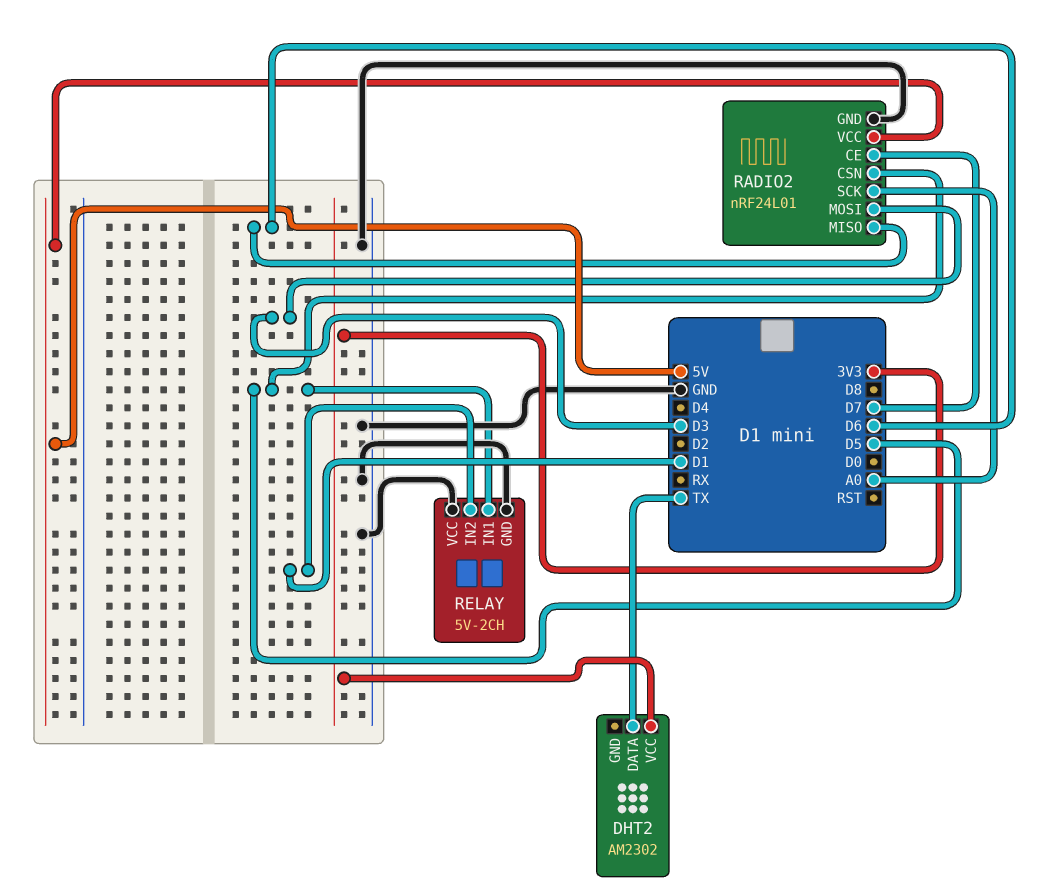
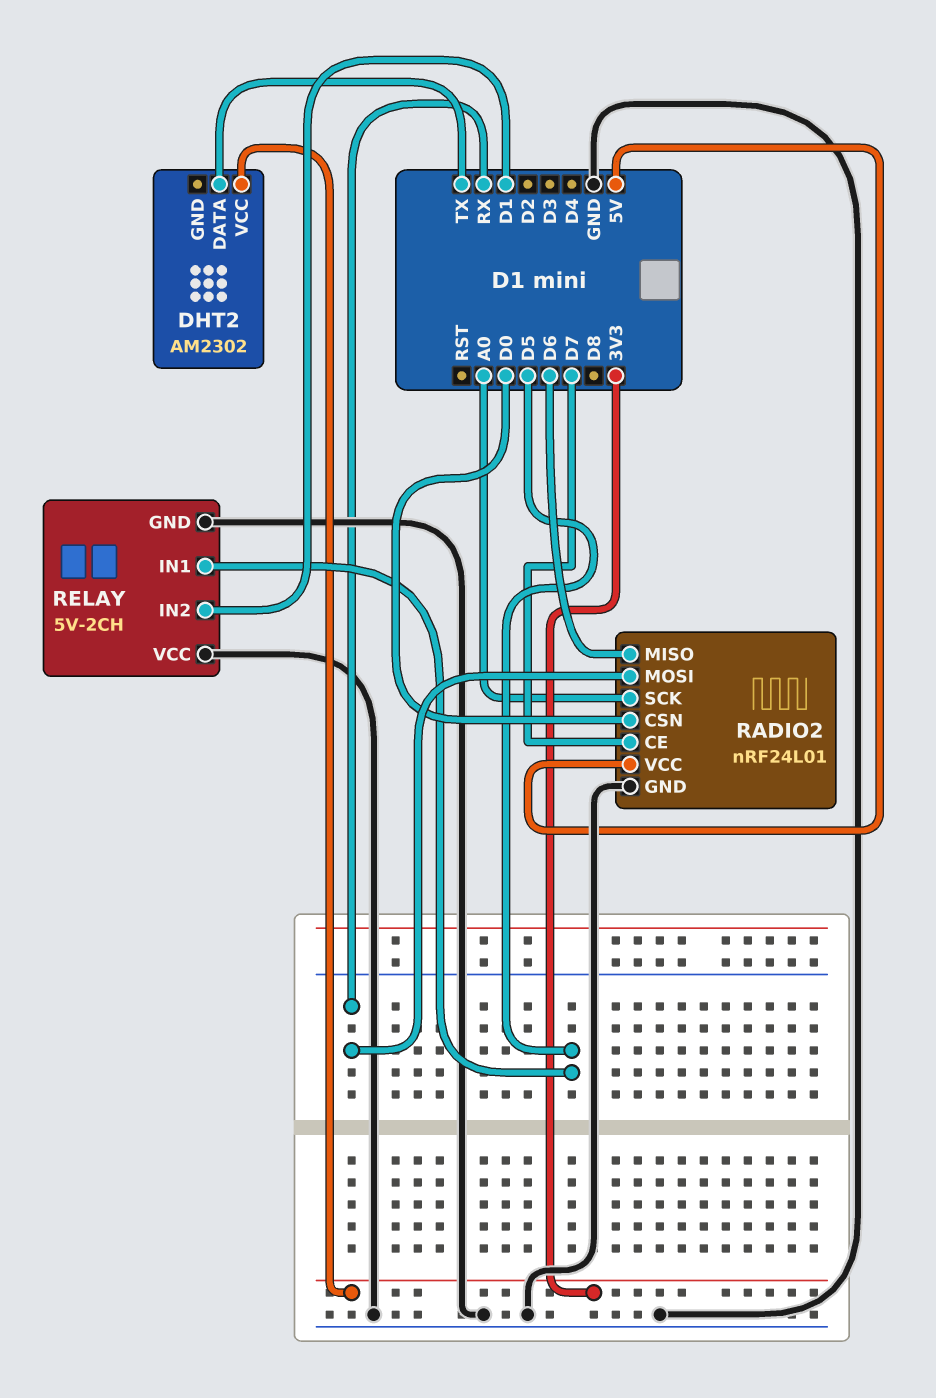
RADIO2 pin CSN: D5 -> D0
RADIO2 pin MOSI: D3 -> RX

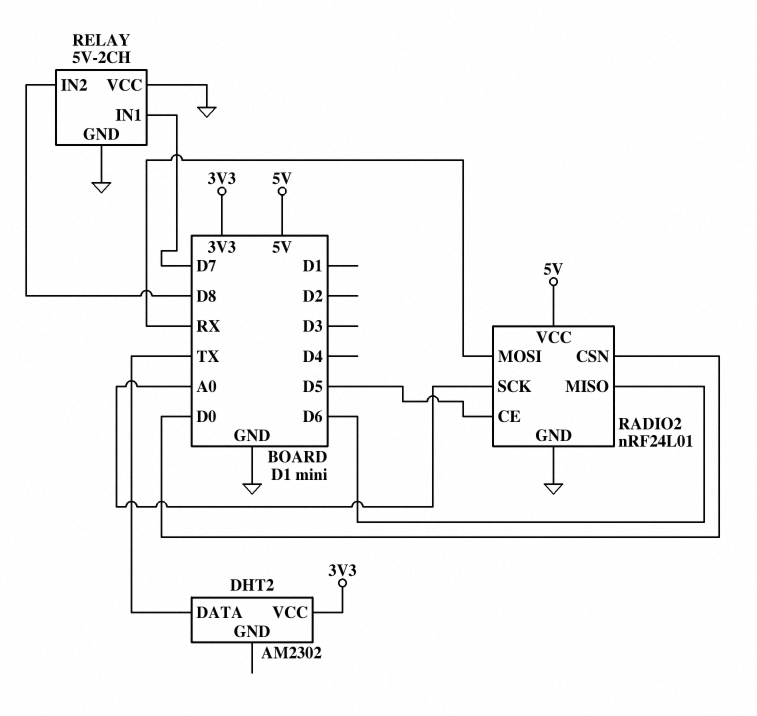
RADIO2 pin CE: D7 -> D5
RELAY pin IN1: D5 -> D7
RELAY pin IN2: D1 -> D8

